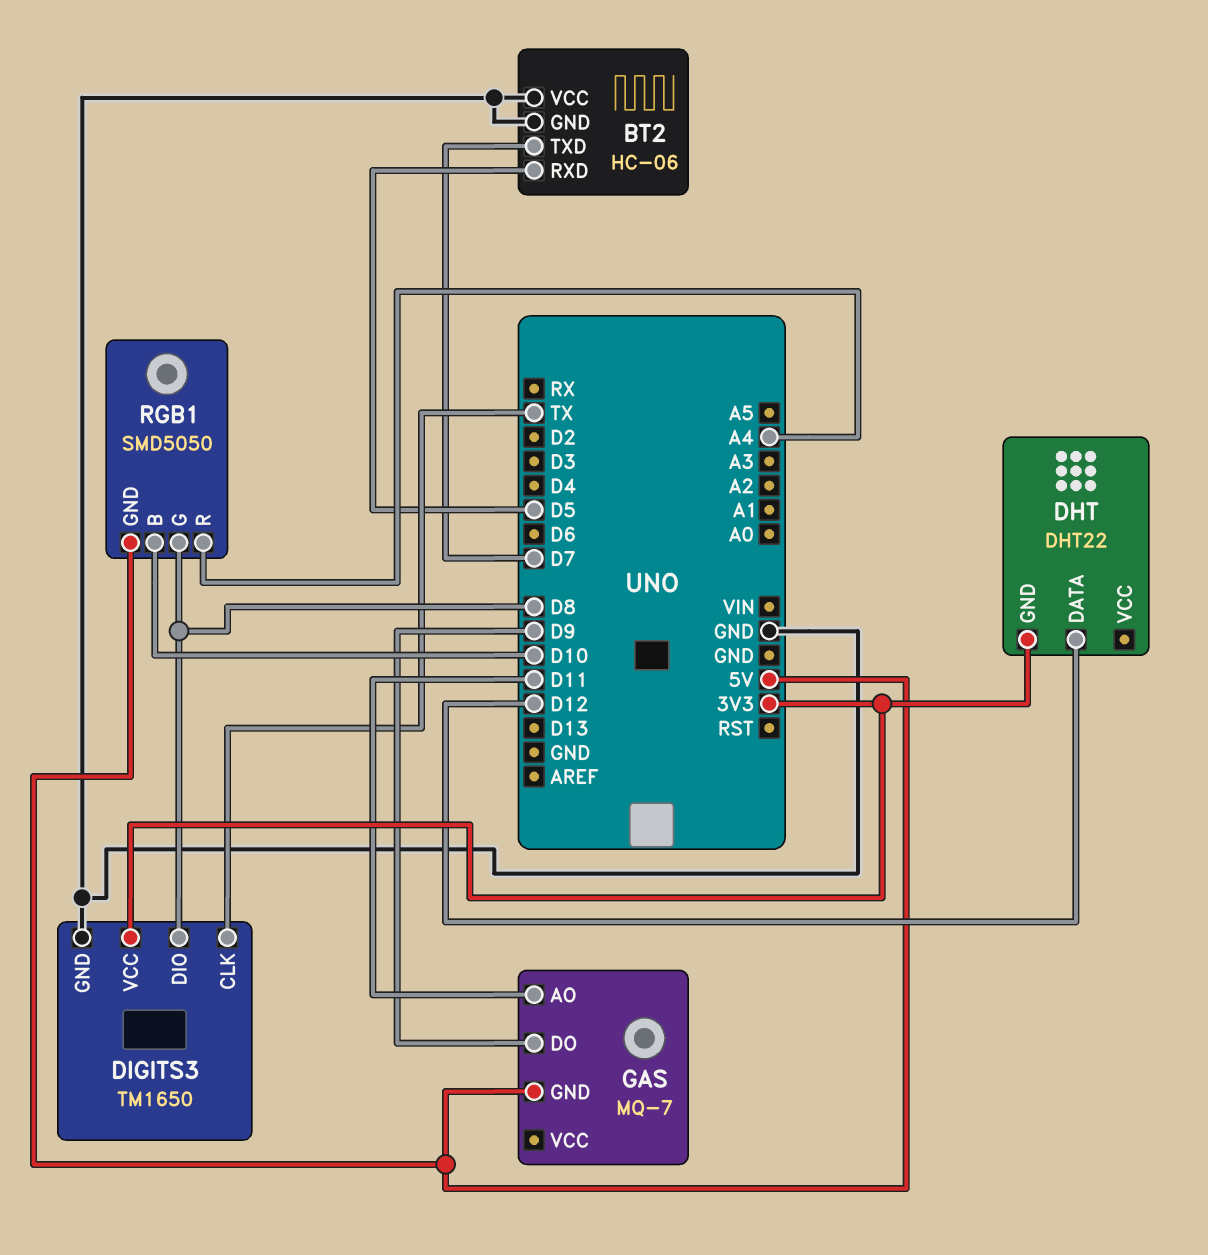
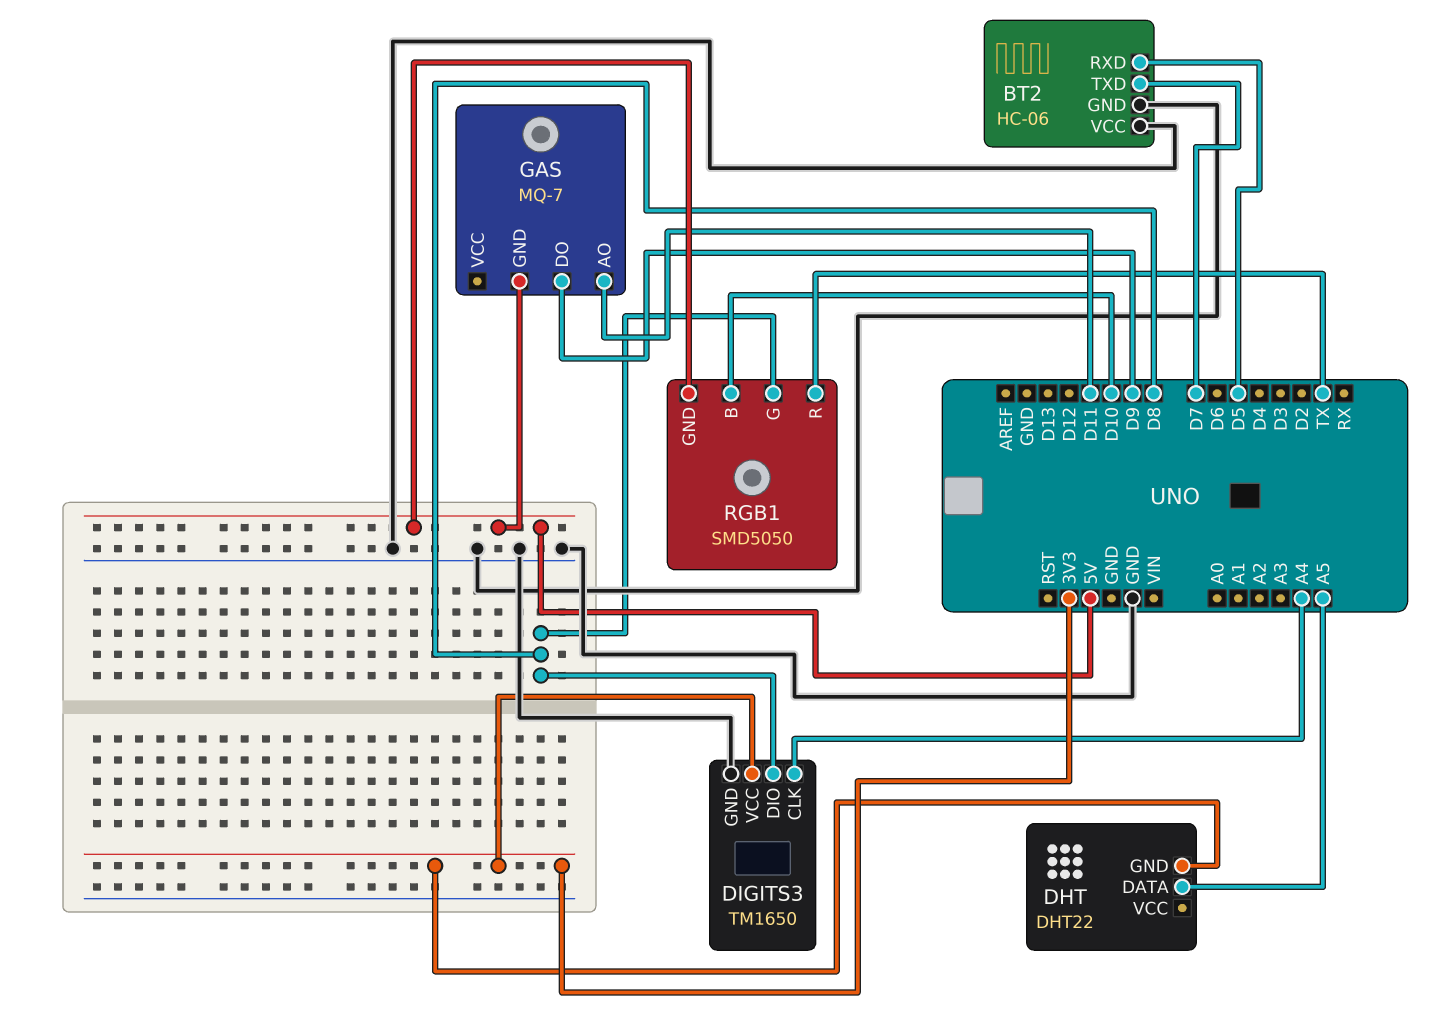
DHT pin DATA: D12 -> A5
DIGITS3 pin CLK: TX -> A4
RGB1 pin R: A4 -> TX

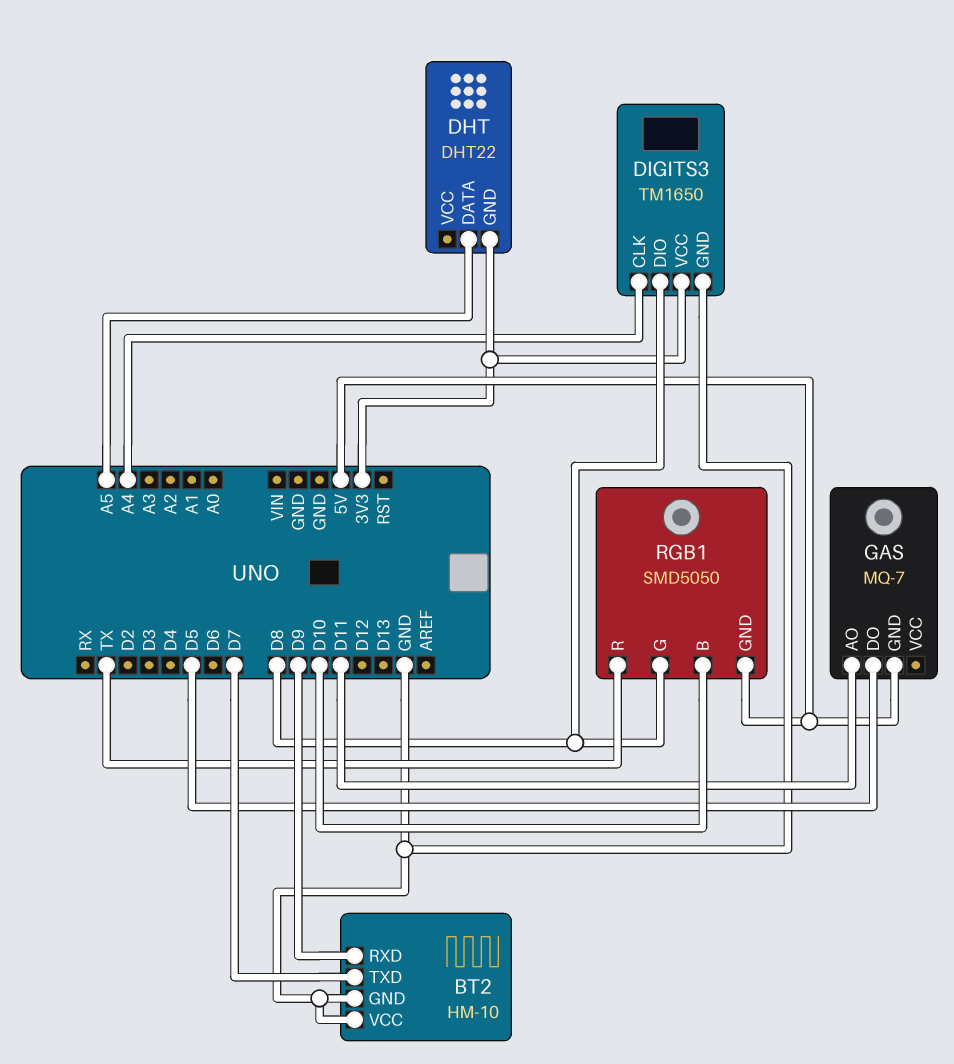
BT2: HC-06 -> HM-10
BT2 pin RXD: D5 -> D9
GAS pin DO: D9 -> D5

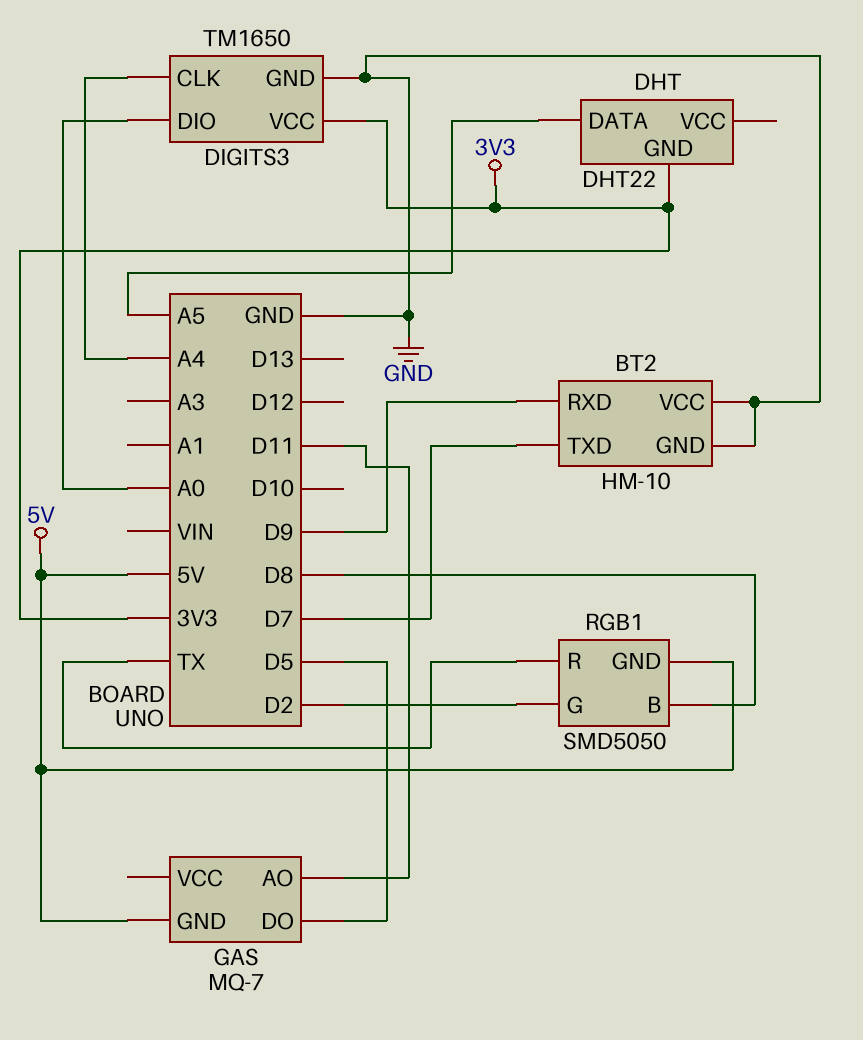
DIGITS3 pin DIO: D8 -> A0
RGB1 pin B: D10 -> D8
RGB1 pin G: D8 -> D2

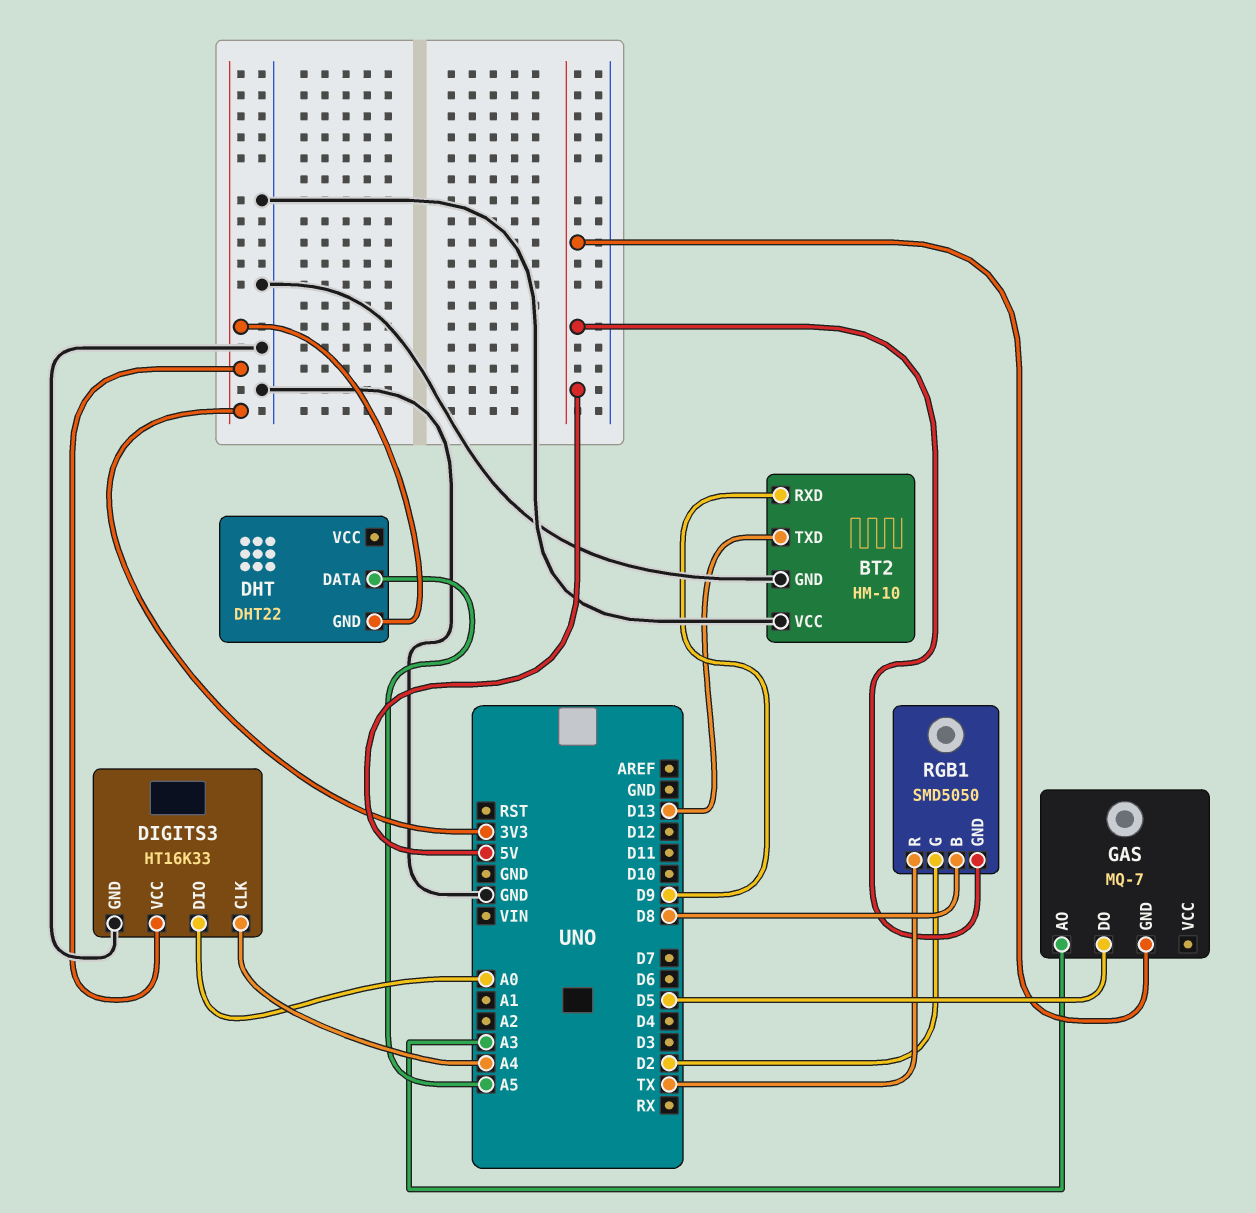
BT2 pin TXD: D7 -> D13
DIGITS3: TM1650 -> HT16K33
GAS pin AO: D11 -> A3

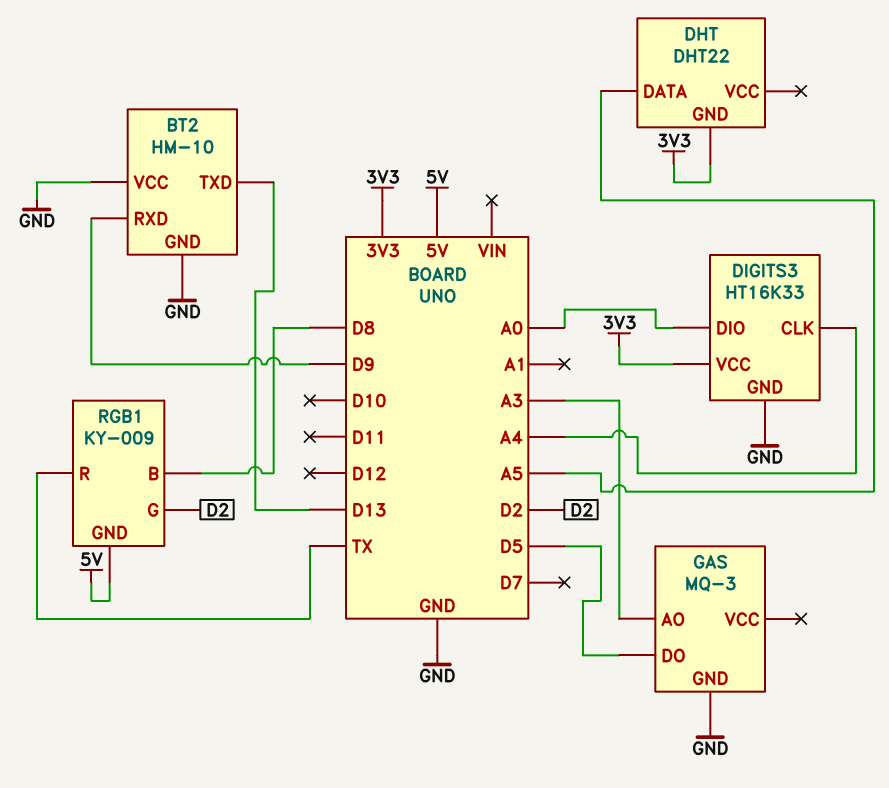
GAS: MQ-7 -> MQ-3
GAS pin GND: 5V -> GND
RGB1: SMD5050 -> KY-009

